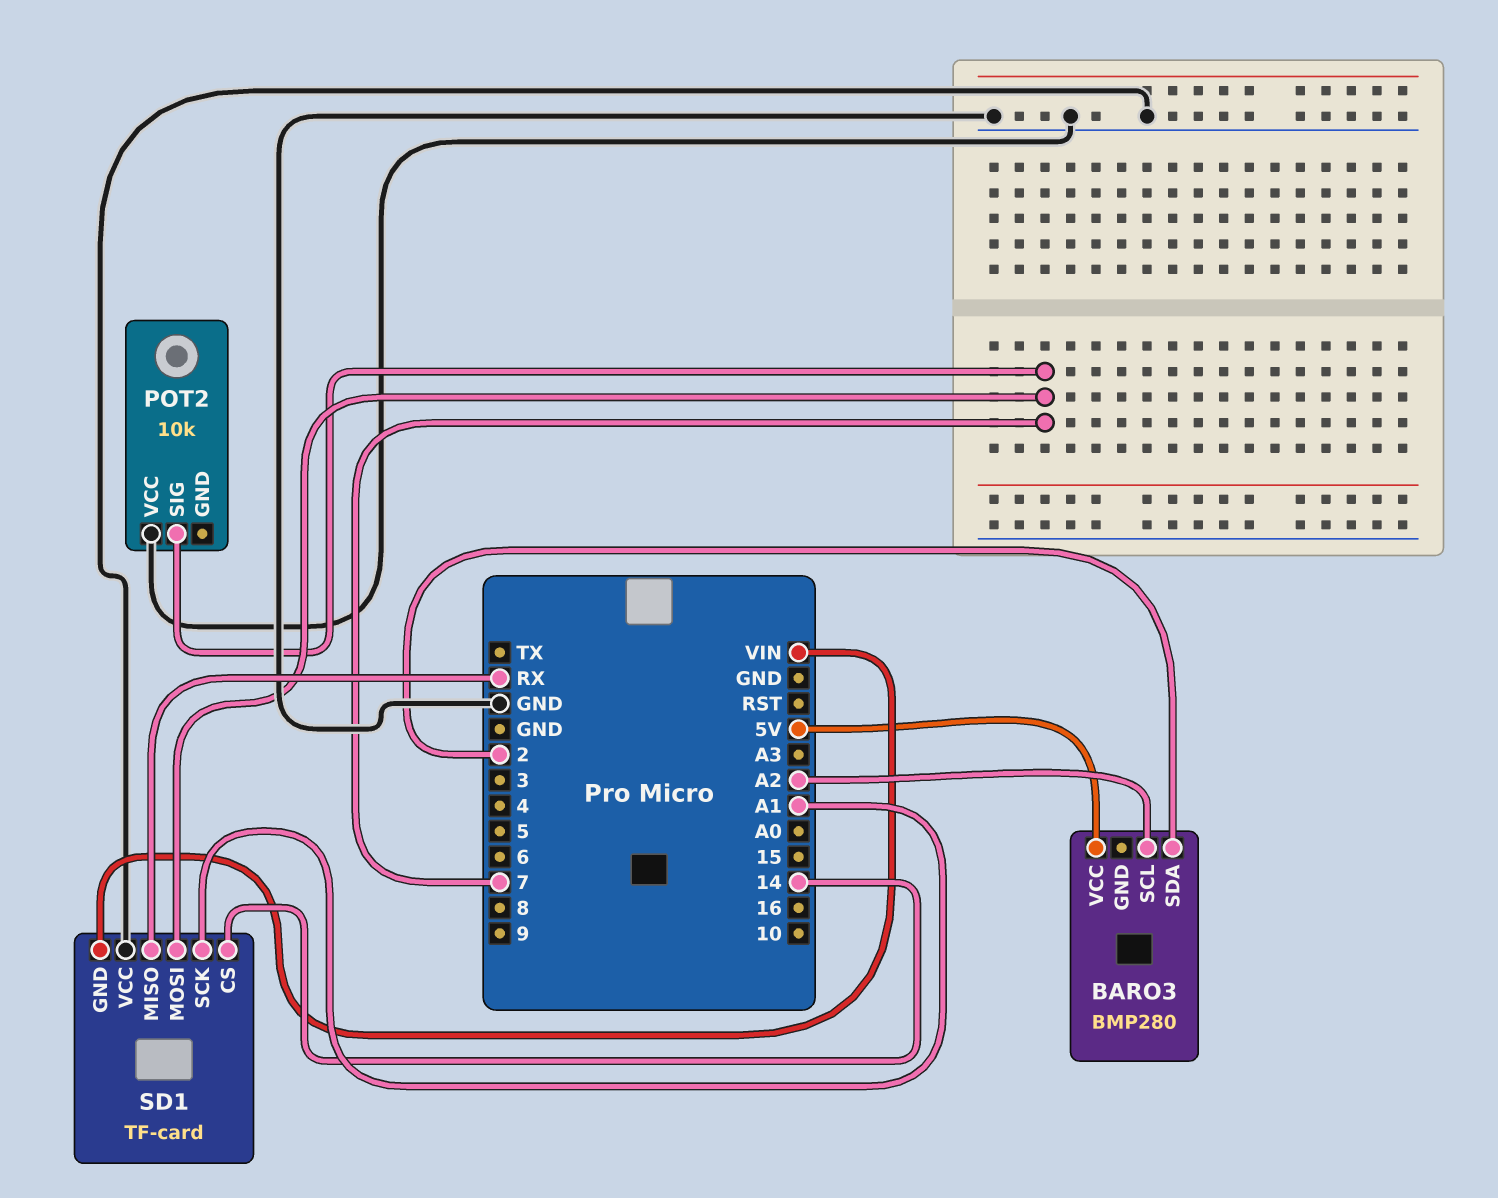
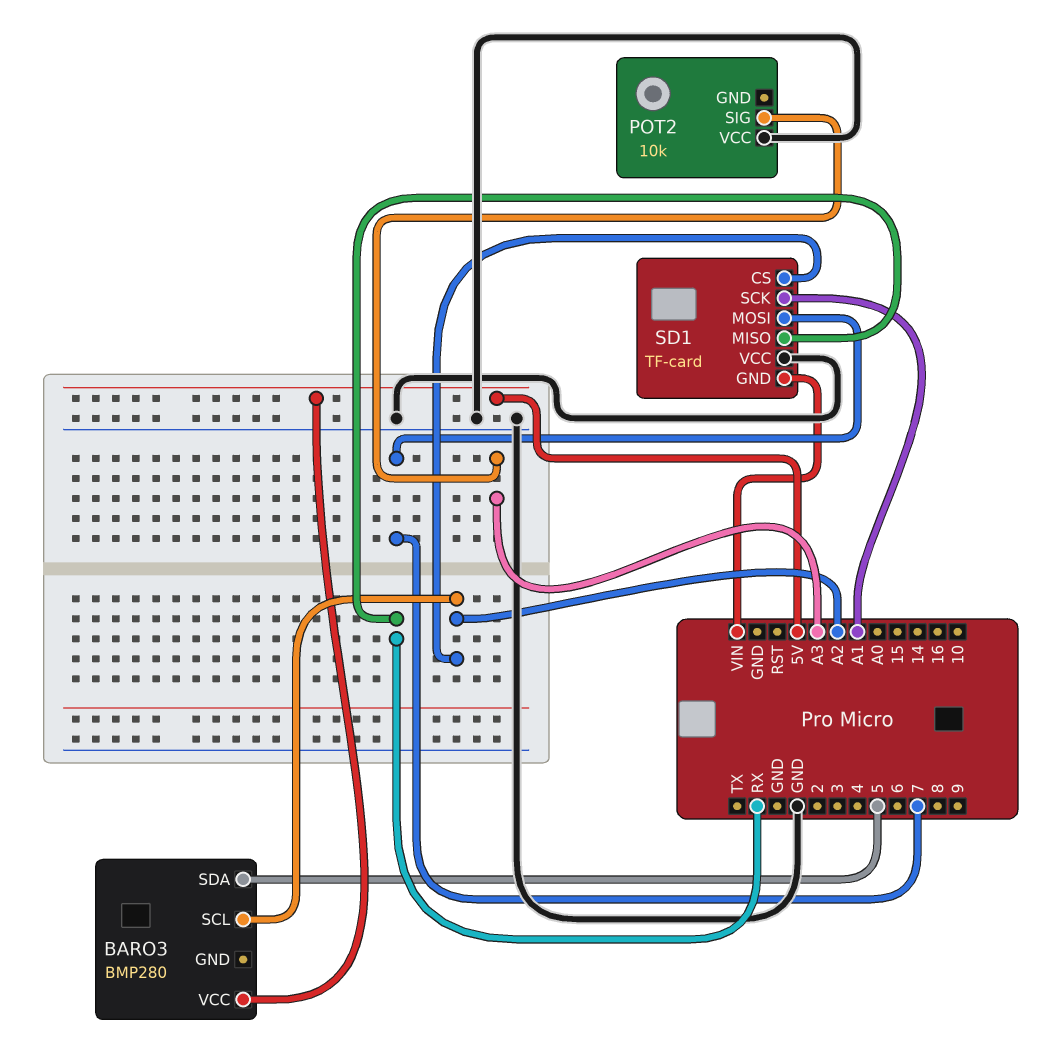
BARO3 pin SDA: 2 -> 5
POT2 pin SIG: 7 -> A3
SD1 pin CS: 14 -> A2

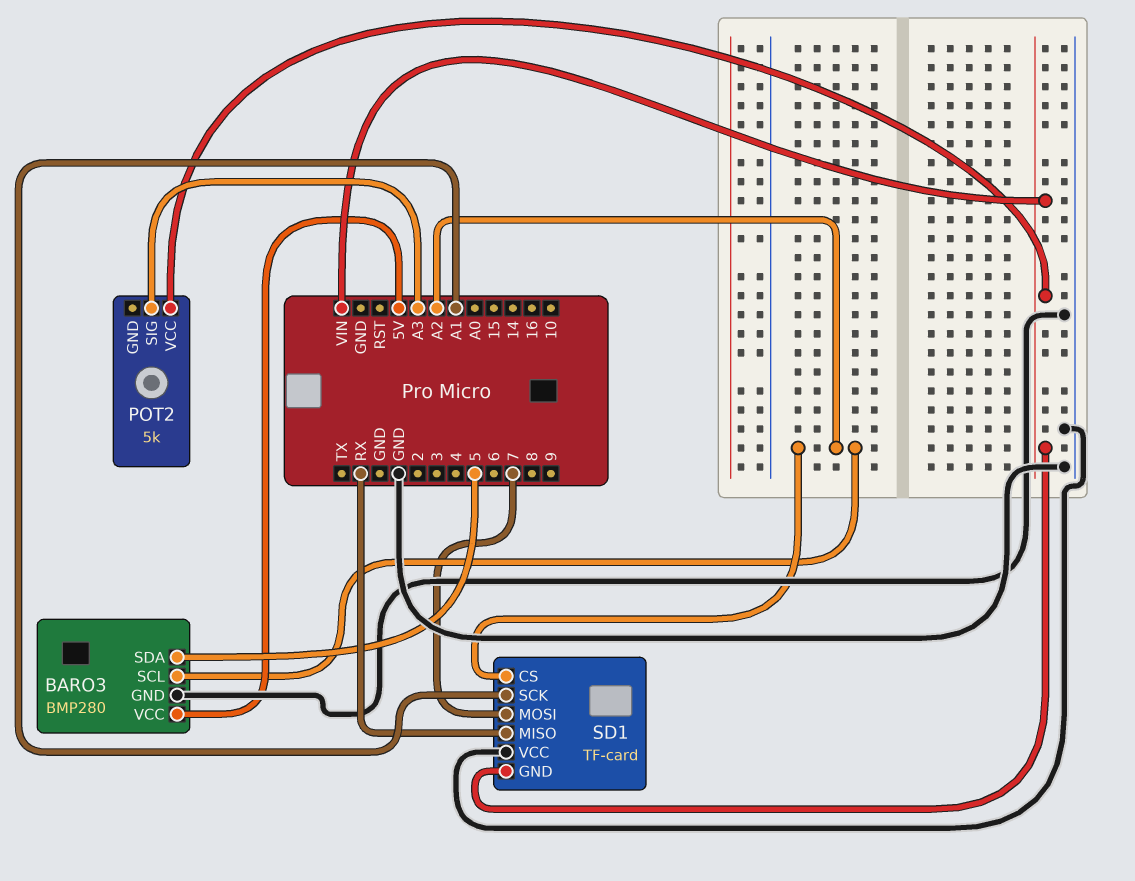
BARO3 pin GND: none -> GND
POT2: 10k -> 5k
POT2 pin VCC: GND -> VIN

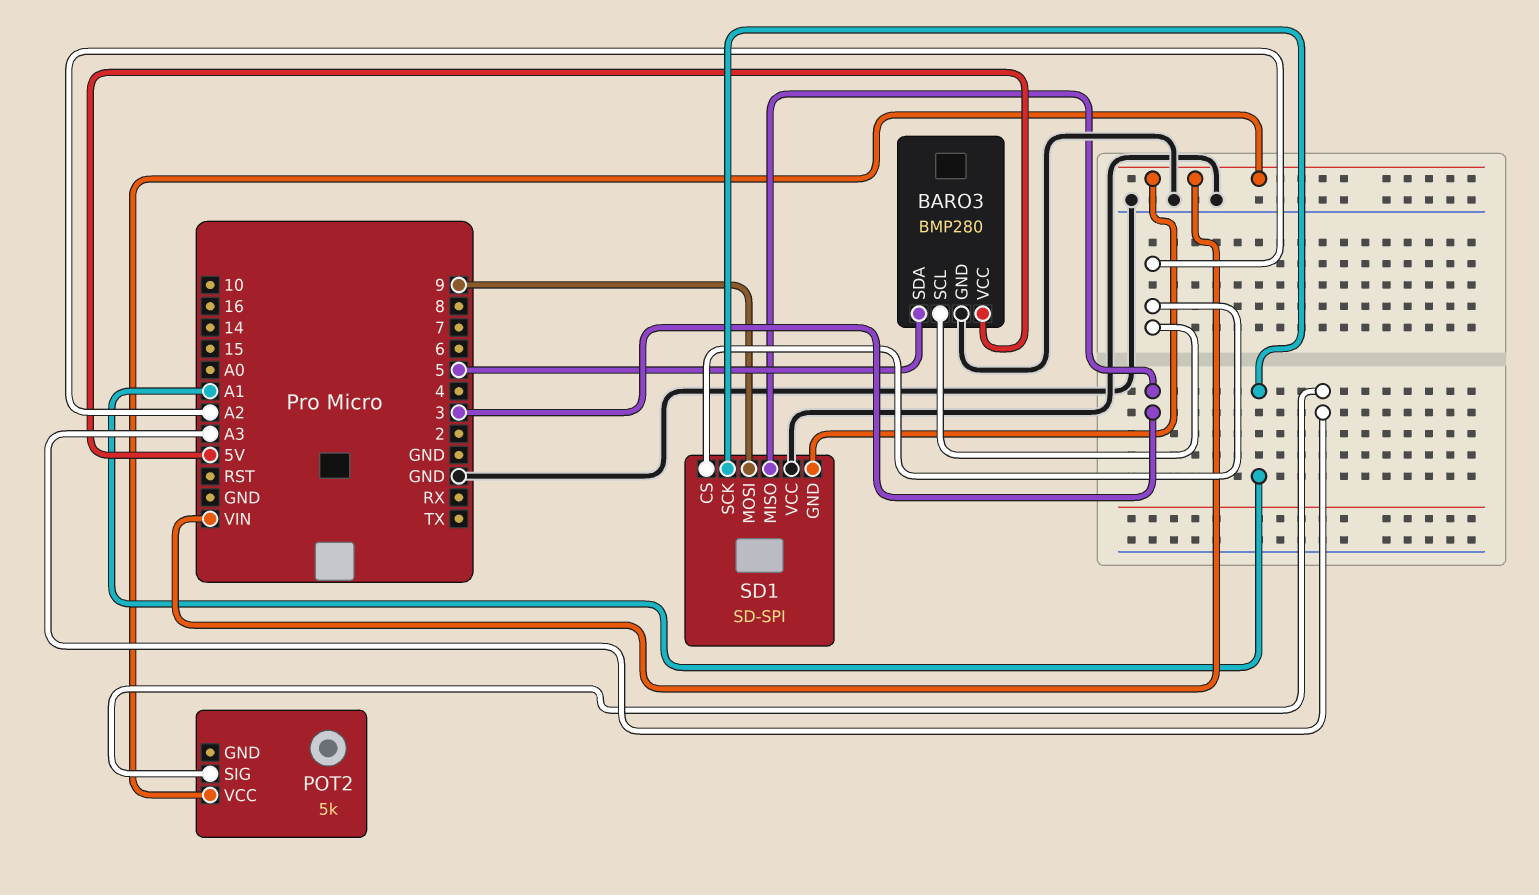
SD1: TF-card -> SD-SPI
SD1 pin MISO: RX -> 3
SD1 pin MOSI: 7 -> 9

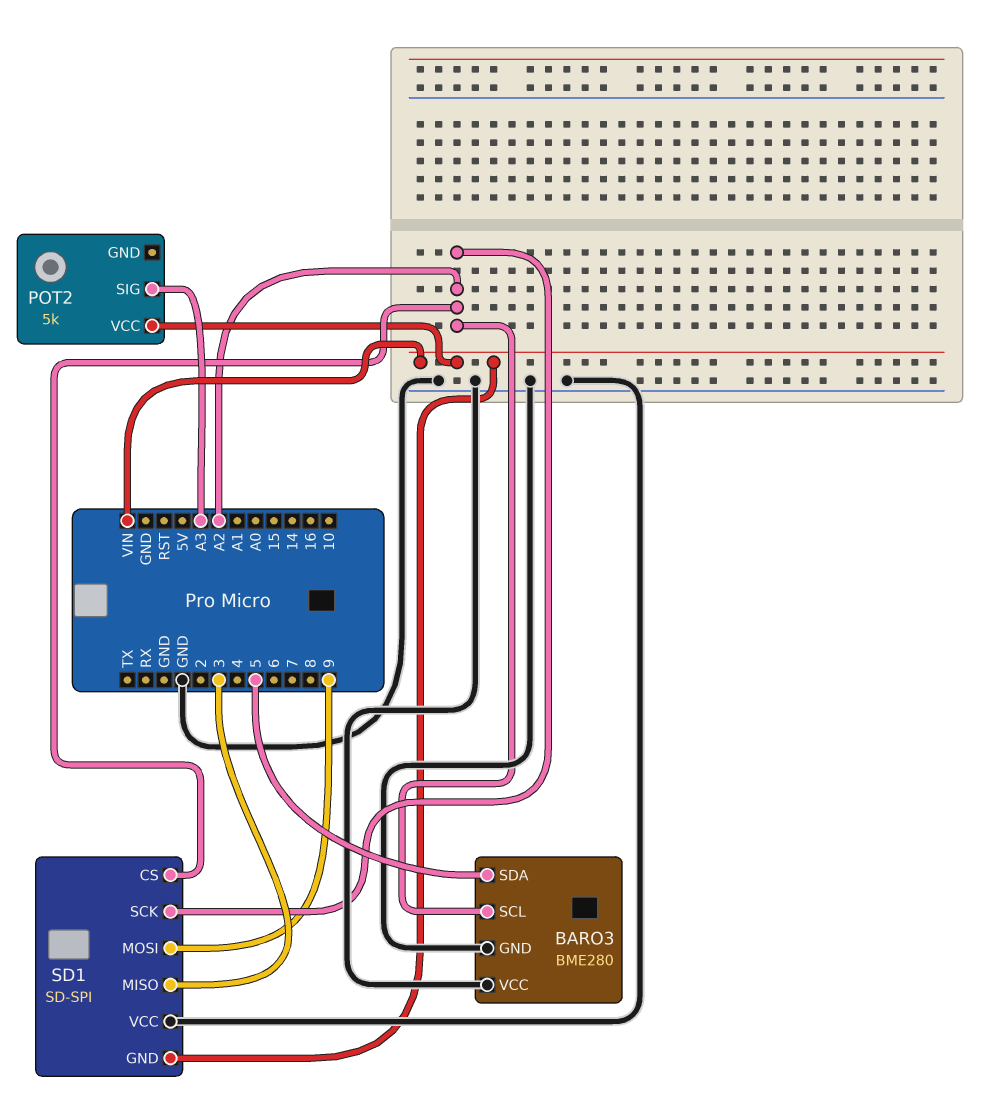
BARO3: BMP280 -> BME280
BARO3 pin VCC: 5V -> GND
SD1 pin SCK: A1 -> A2

